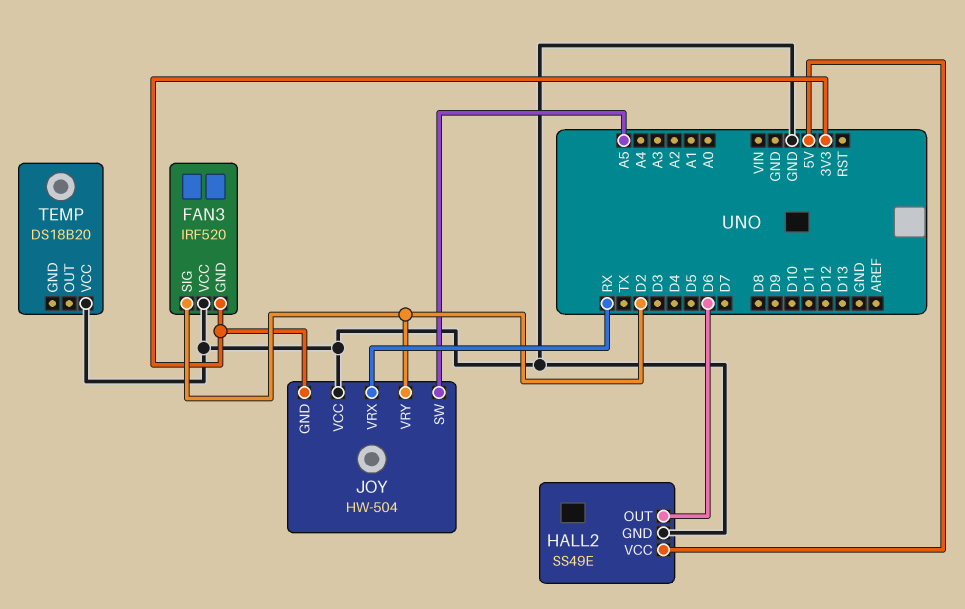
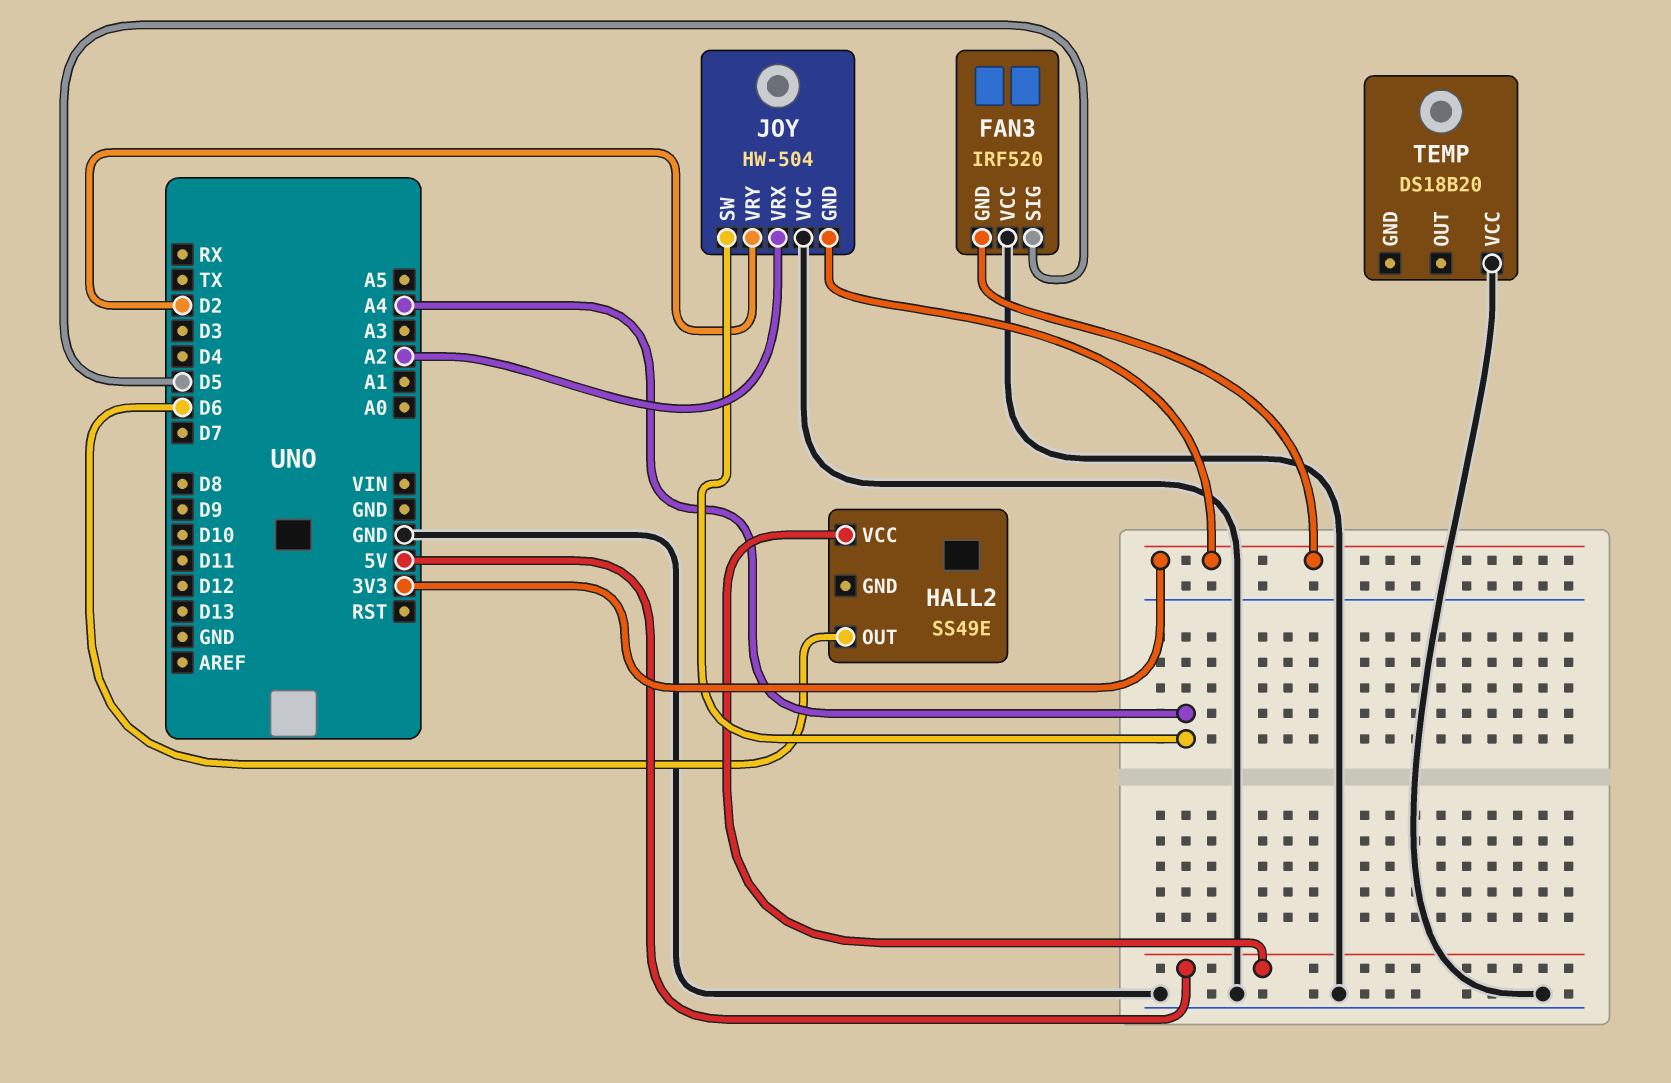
FAN3 pin SIG: D2 -> D5
HALL2 pin GND: GND -> none
JOY pin SW: A5 -> A4
JOY pin VRX: RX -> A2

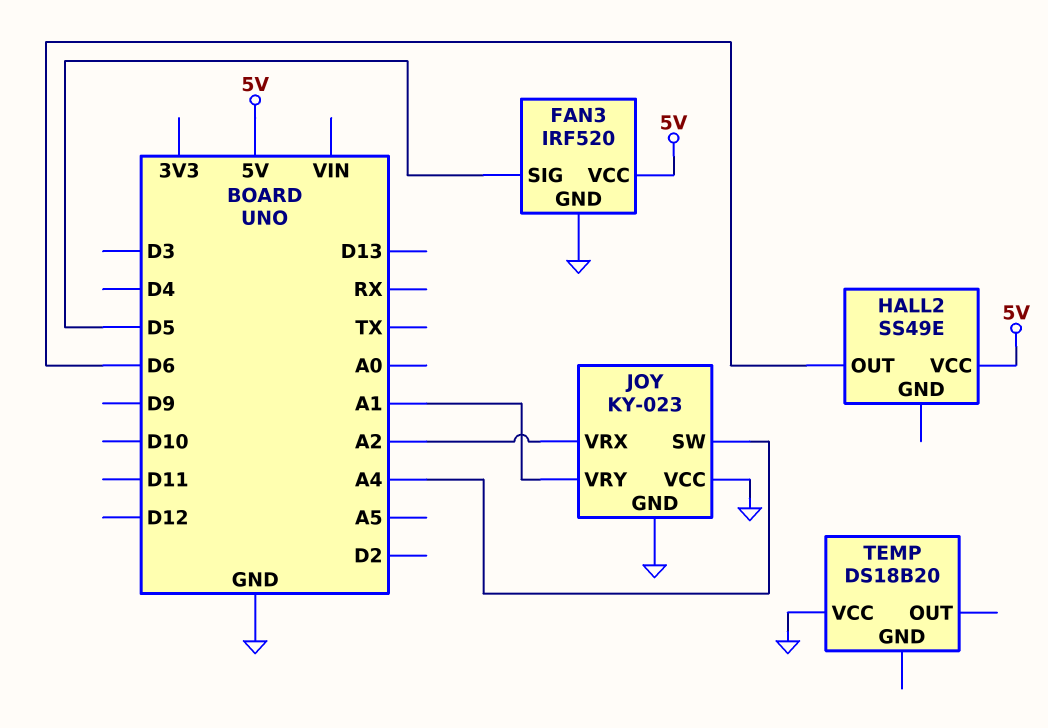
FAN3 pin GND: 3V3 -> GND
FAN3 pin VCC: GND -> 5V
JOY: HW-504 -> KY-023
JOY pin GND: 3V3 -> GND
JOY pin VRY: D2 -> A1

